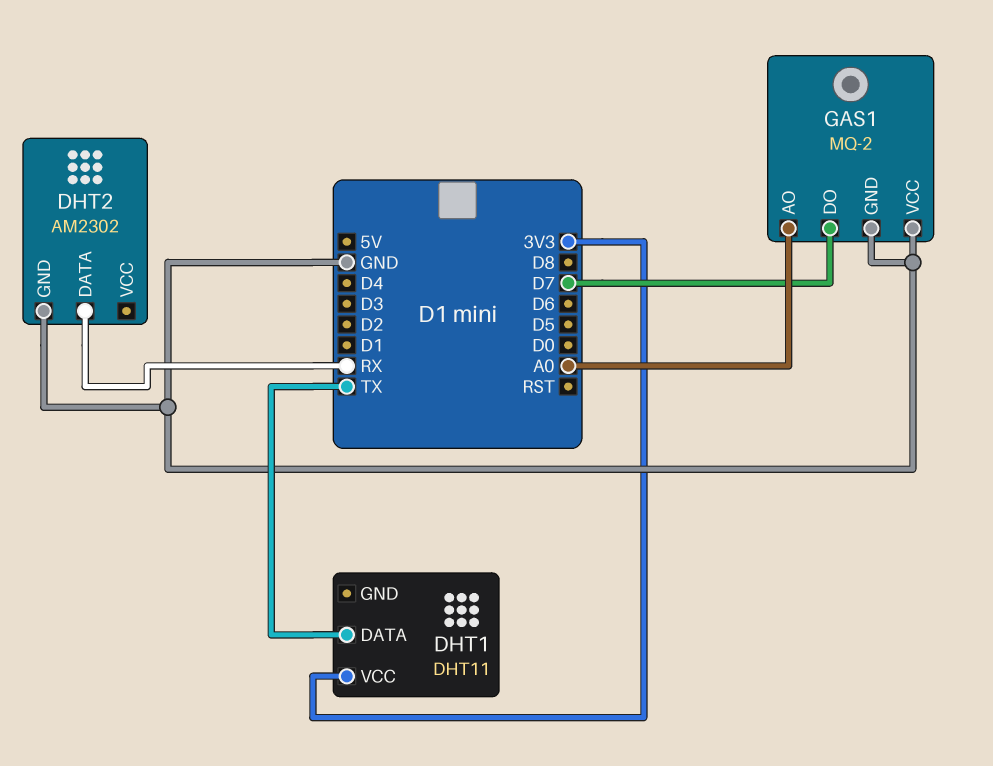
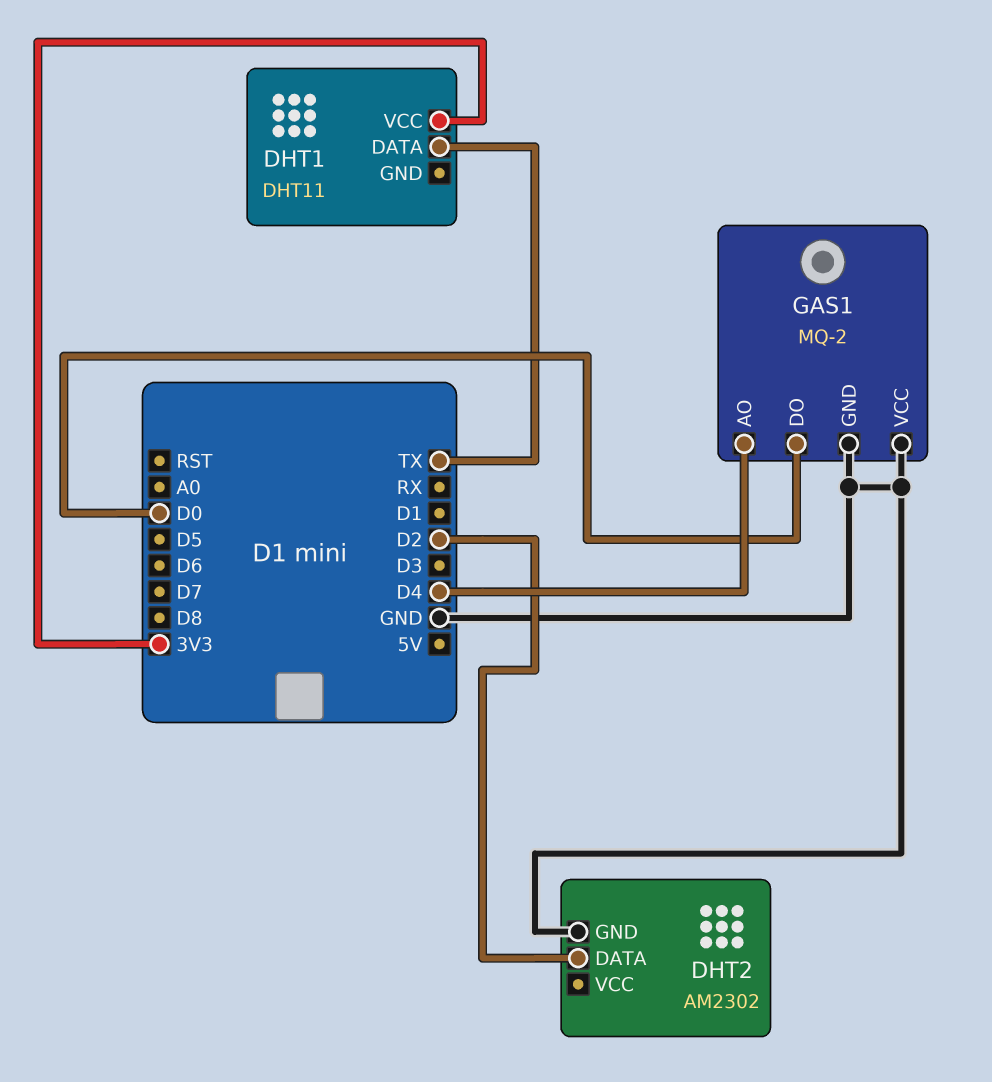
DHT2 pin DATA: RX -> D2
GAS1 pin AO: A0 -> D4
GAS1 pin DO: D7 -> D0

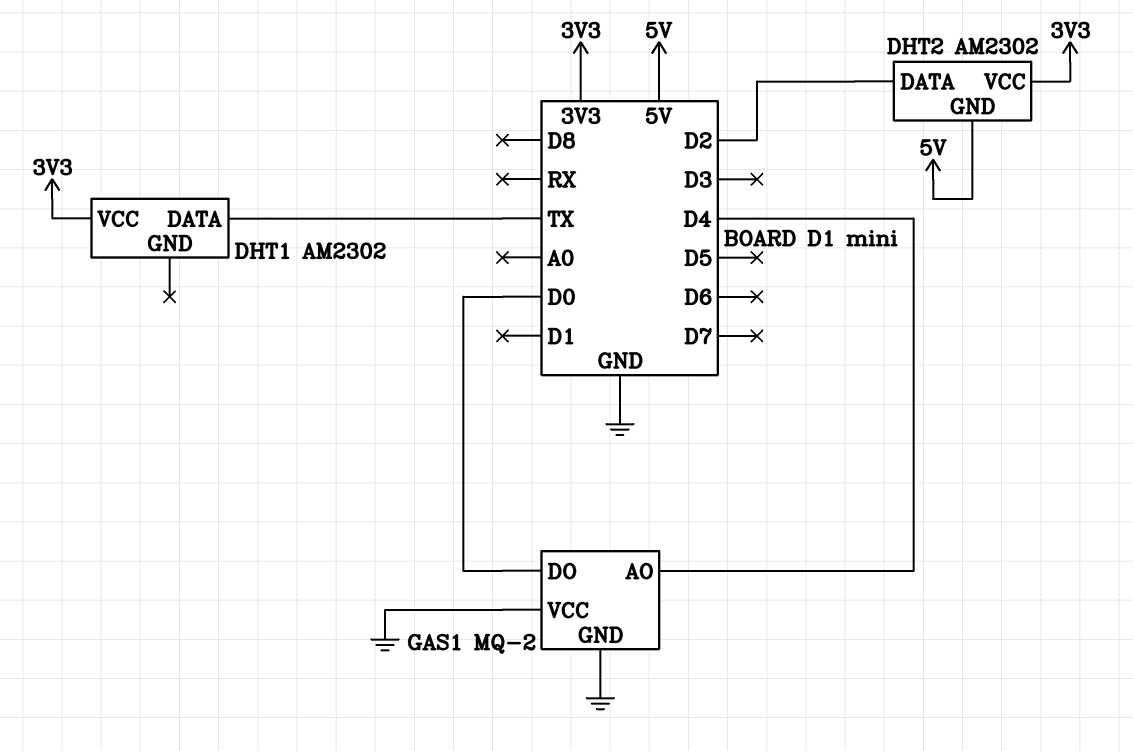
DHT1: DHT11 -> AM2302
DHT2 pin GND: GND -> 5V
DHT2 pin VCC: none -> 3V3

